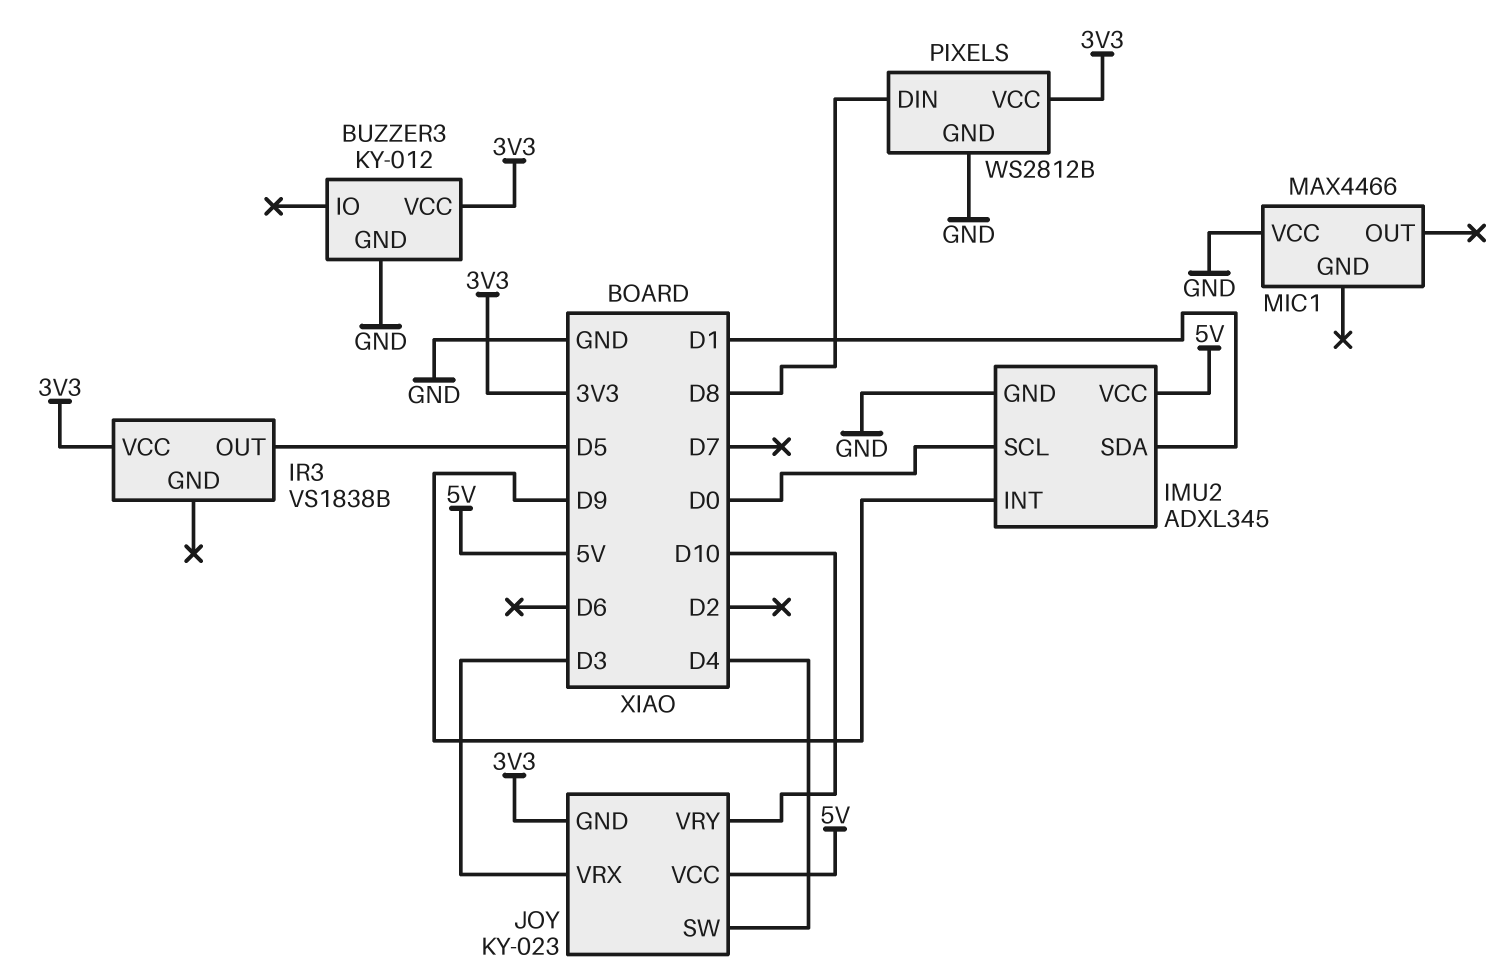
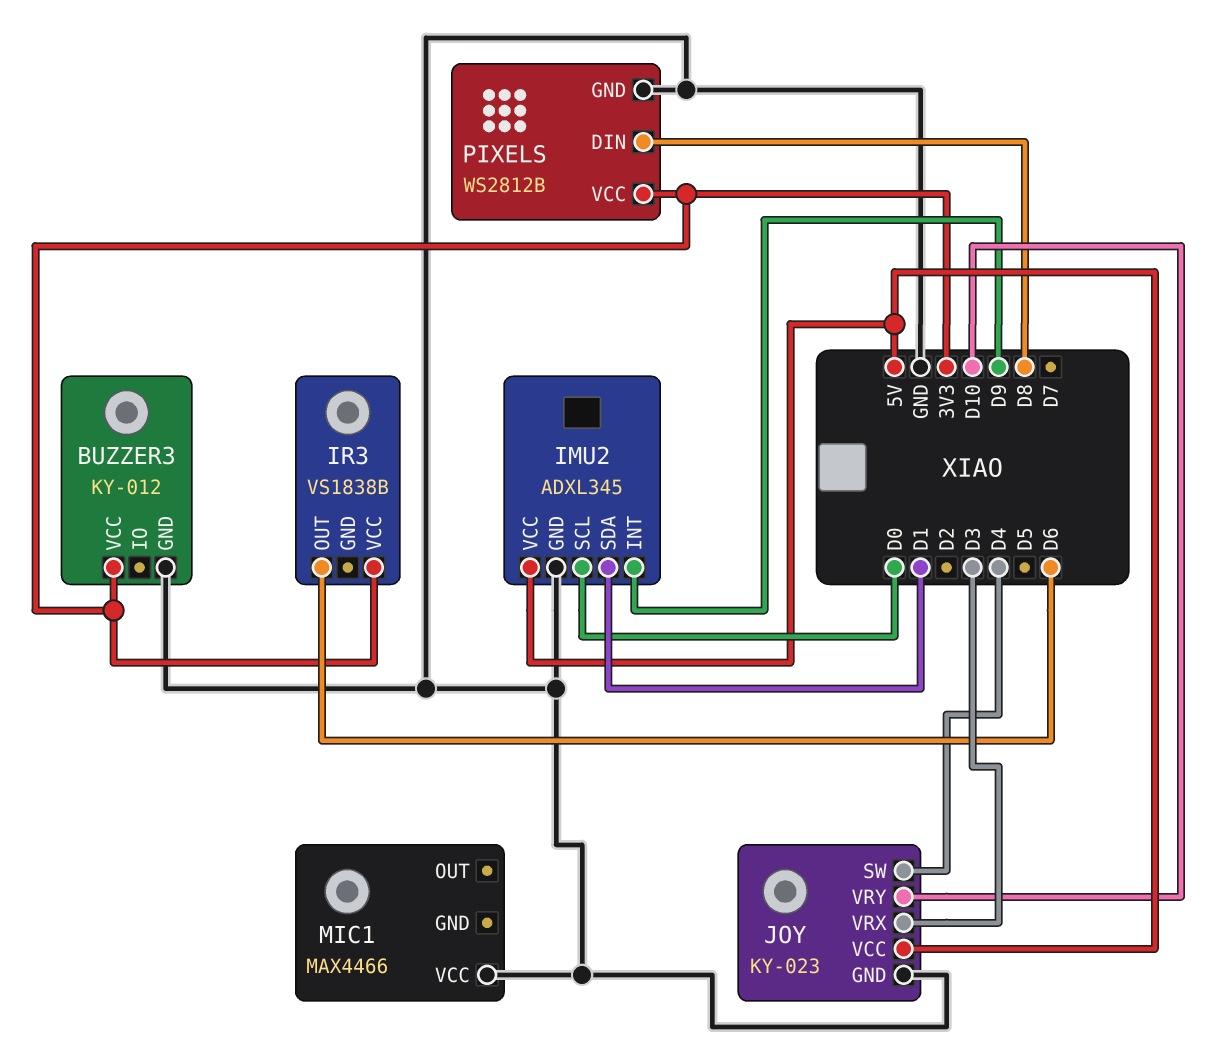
IR3 pin OUT: D5 -> D6
JOY pin GND: 3V3 -> GND

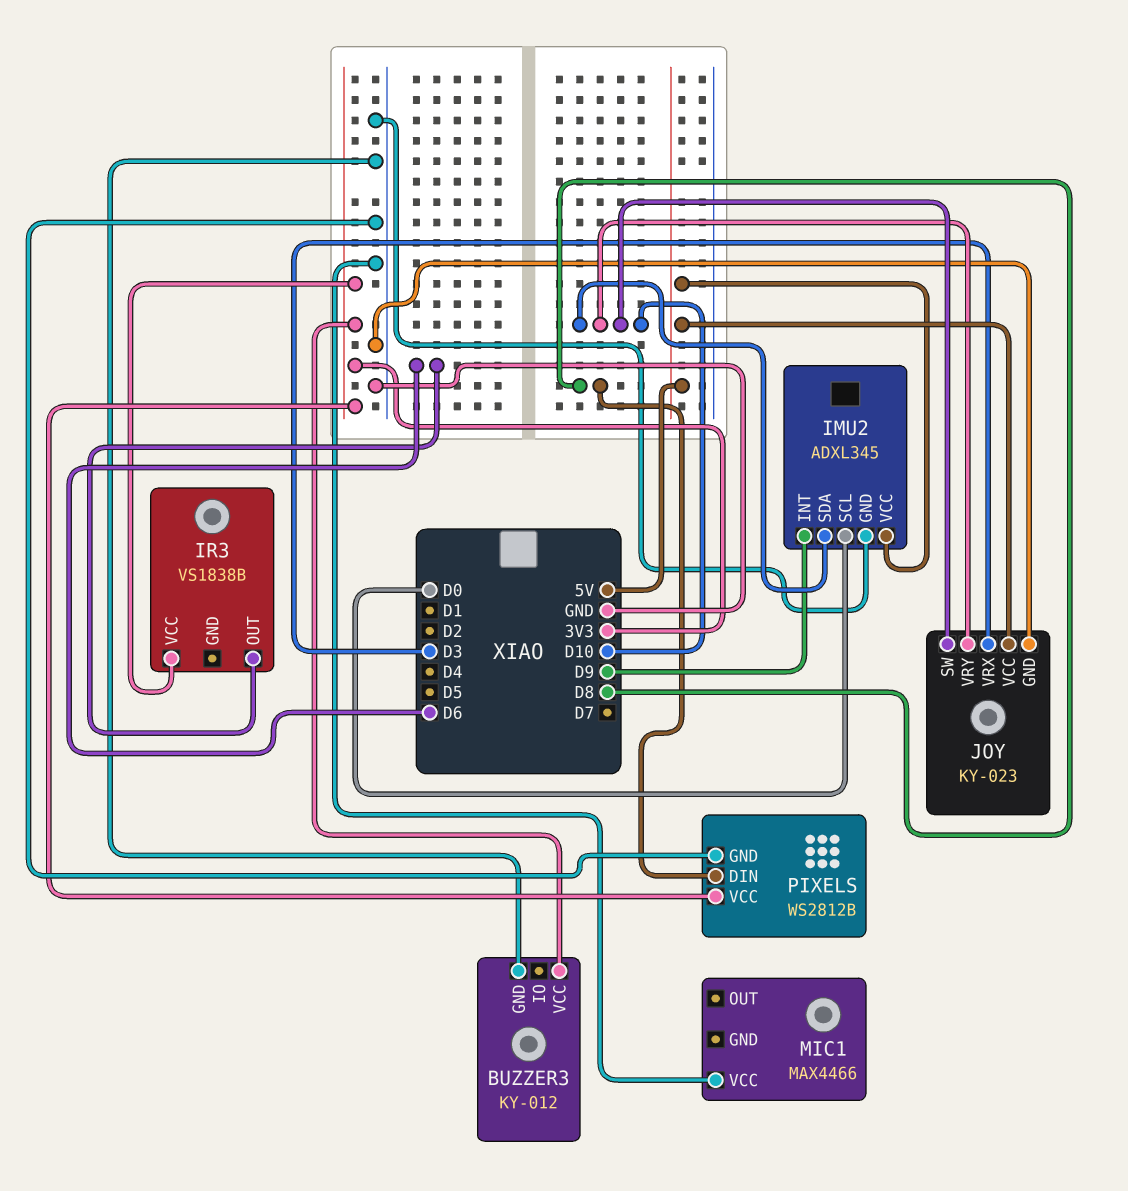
IMU2 pin SDA: D1 -> D10
JOY pin SW: D4 -> D10

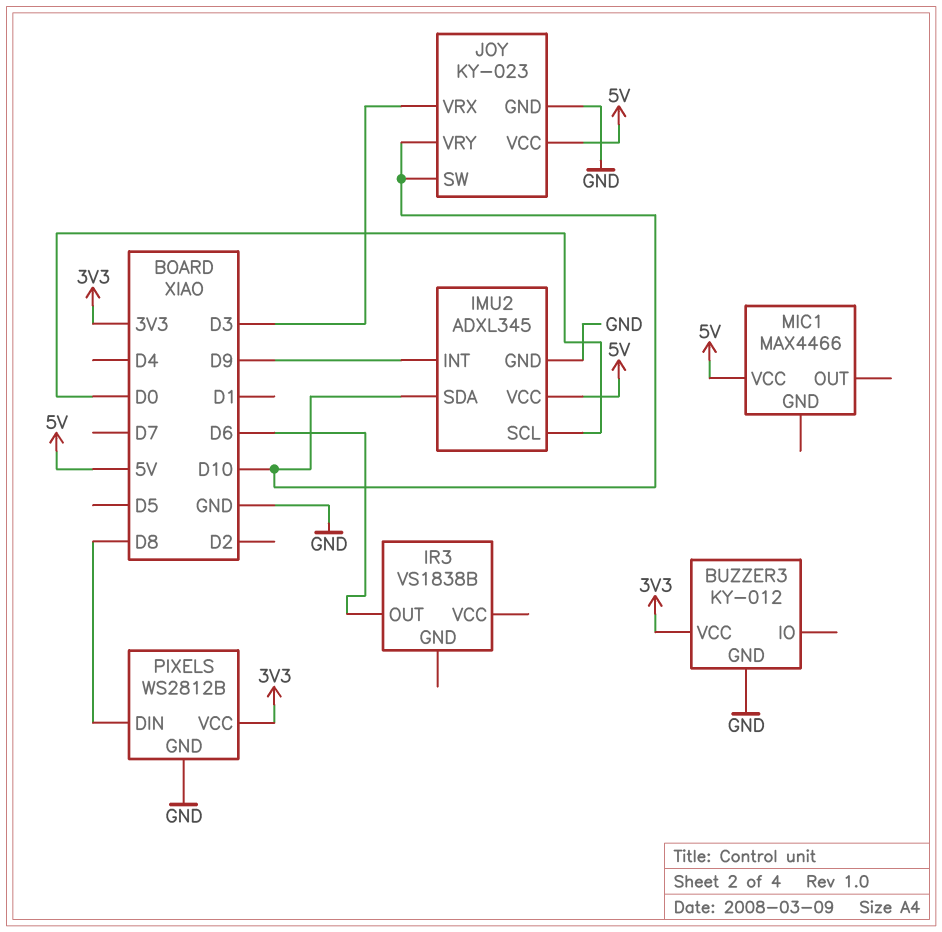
IR3 pin VCC: 3V3 -> none
MIC1 pin VCC: GND -> 5V

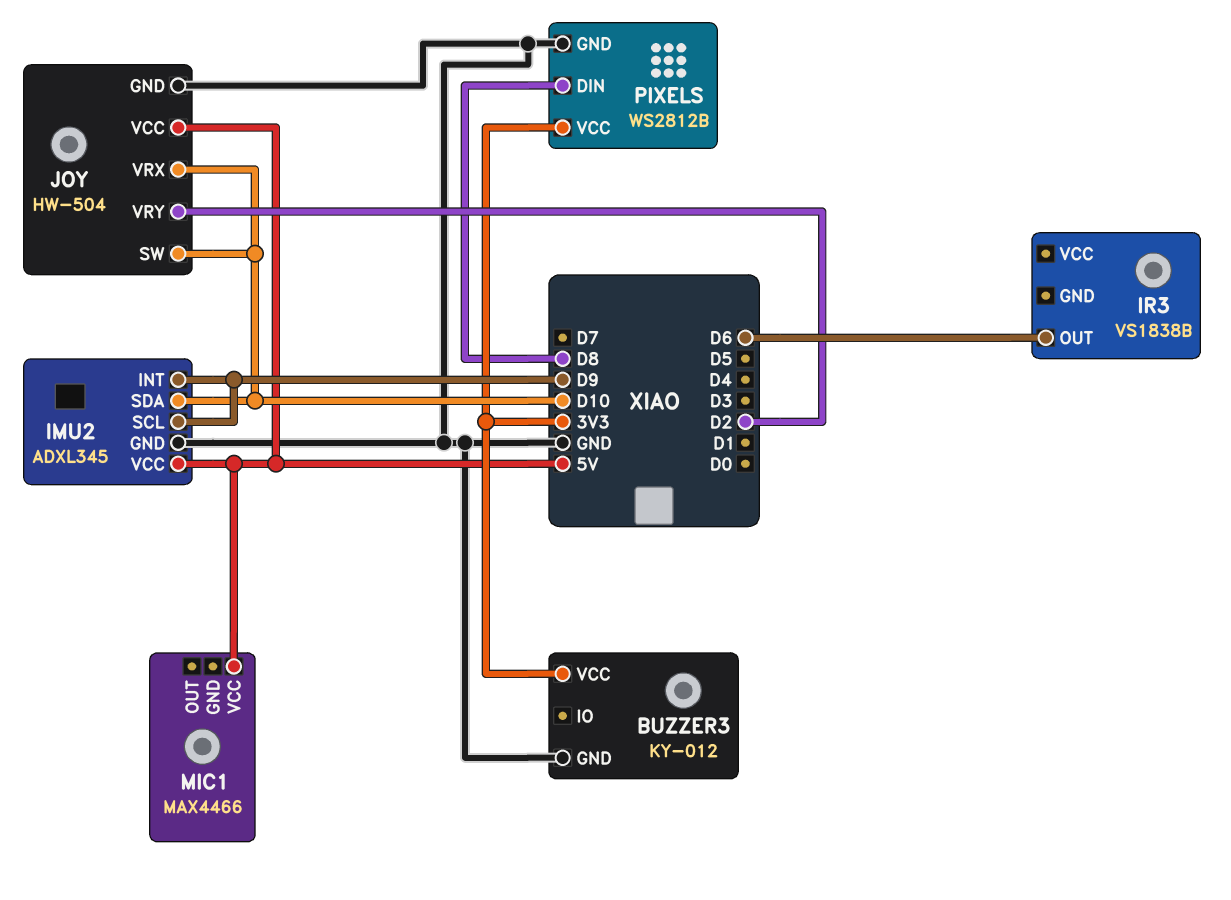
IMU2 pin SCL: D0 -> D9
JOY: KY-023 -> HW-504
JOY pin VRX: D3 -> D10
JOY pin VRY: D10 -> D2

